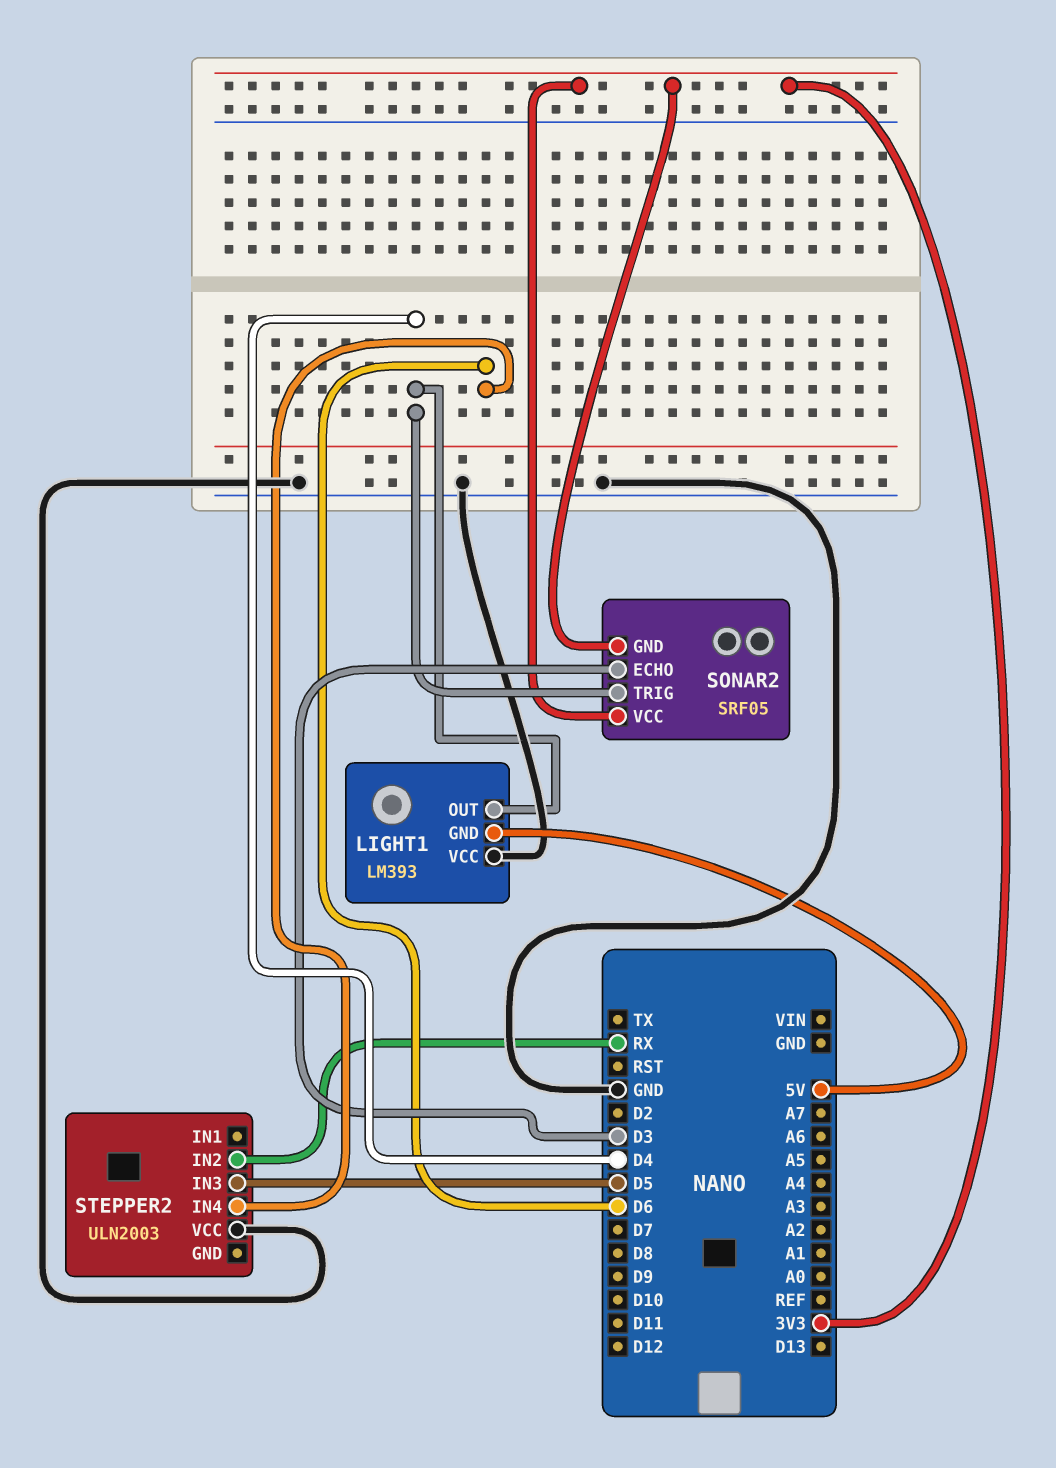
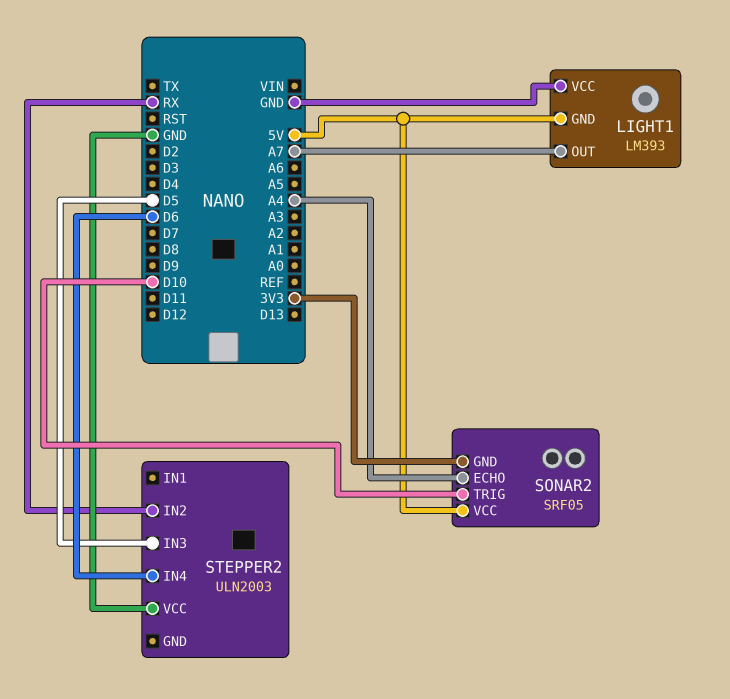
LIGHT1 pin OUT: D4 -> A7
SONAR2 pin ECHO: D3 -> A4
SONAR2 pin TRIG: D4 -> D10
SONAR2 pin VCC: 3V3 -> 5V

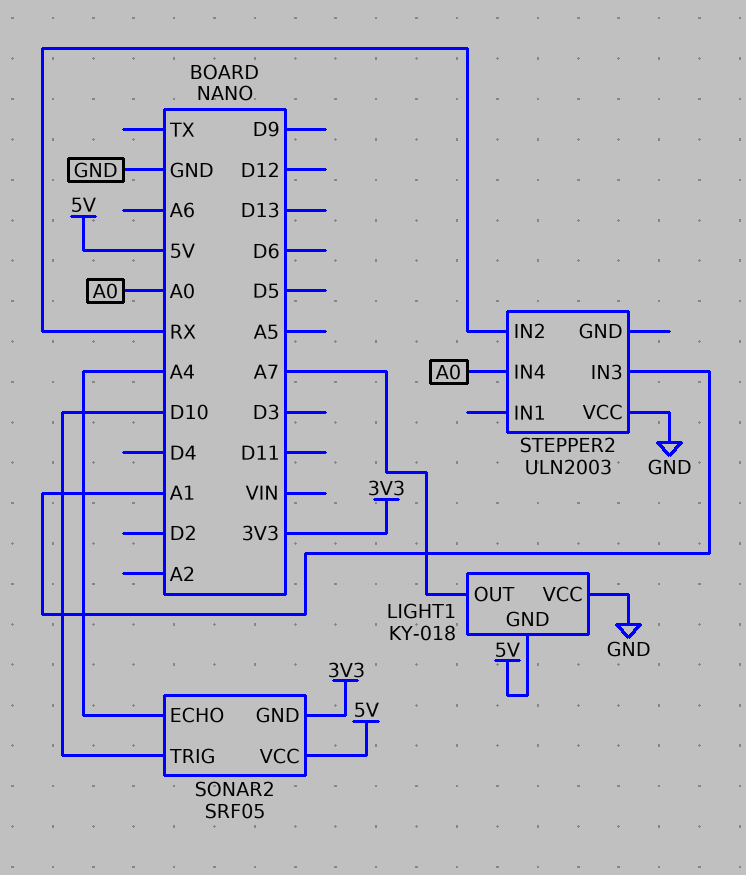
LIGHT1: LM393 -> KY-018
STEPPER2 pin IN3: D5 -> A1
STEPPER2 pin IN4: D6 -> A0

